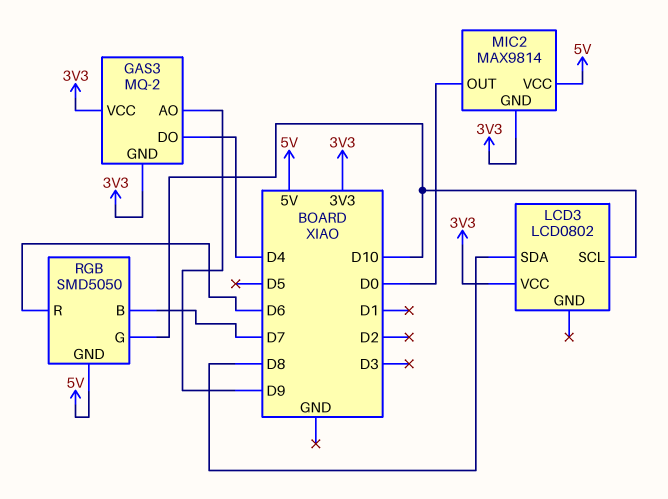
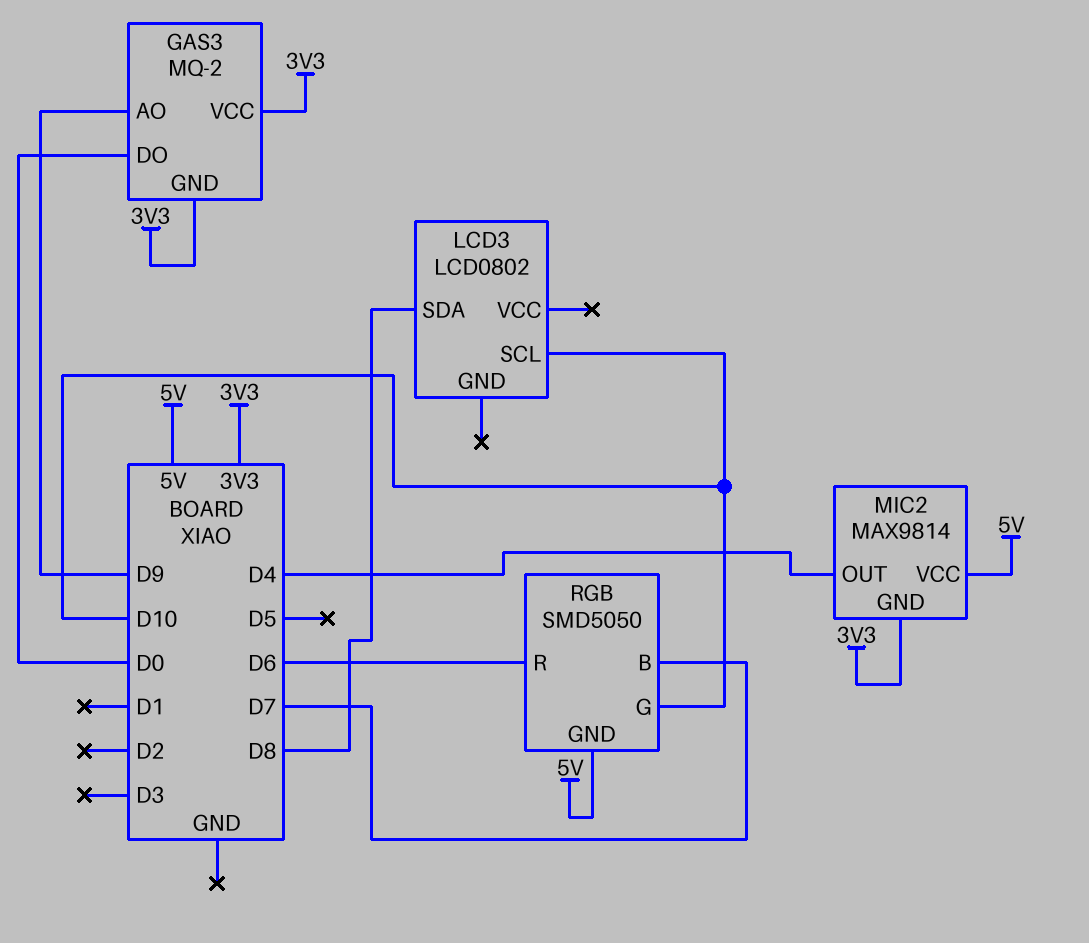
GAS3 pin DO: D4 -> D0
LCD3 pin VCC: 3V3 -> none
MIC2 pin OUT: D0 -> D4

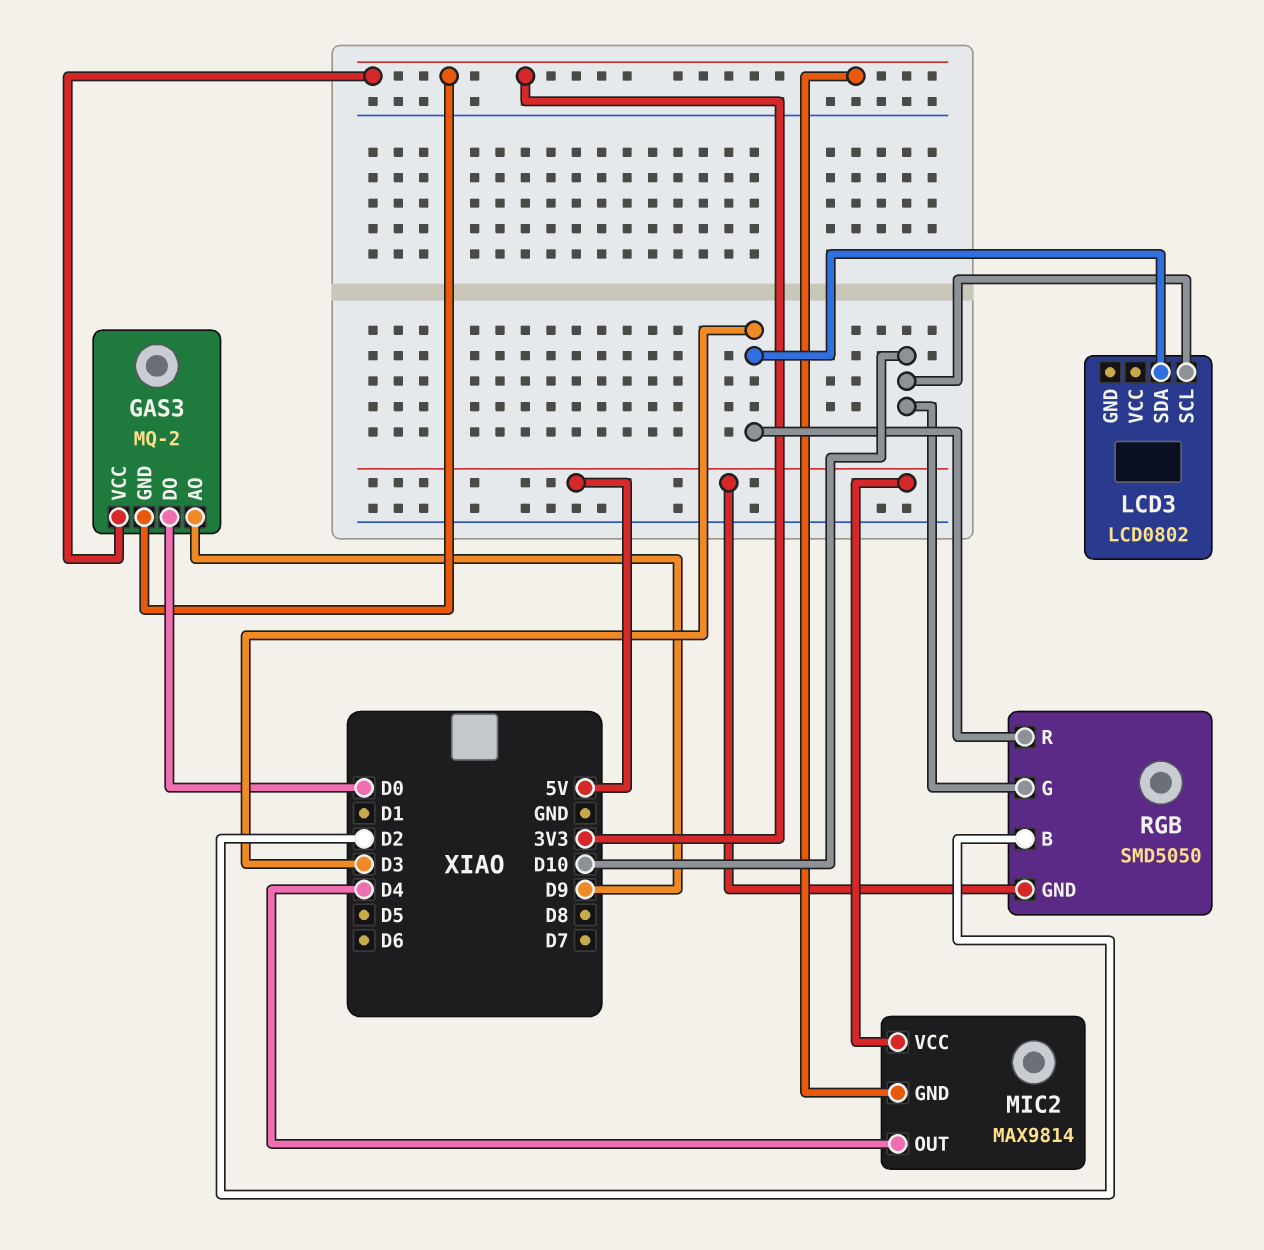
LCD3 pin SDA: D8 -> D3
RGB pin B: D7 -> D2
RGB pin R: D6 -> D3

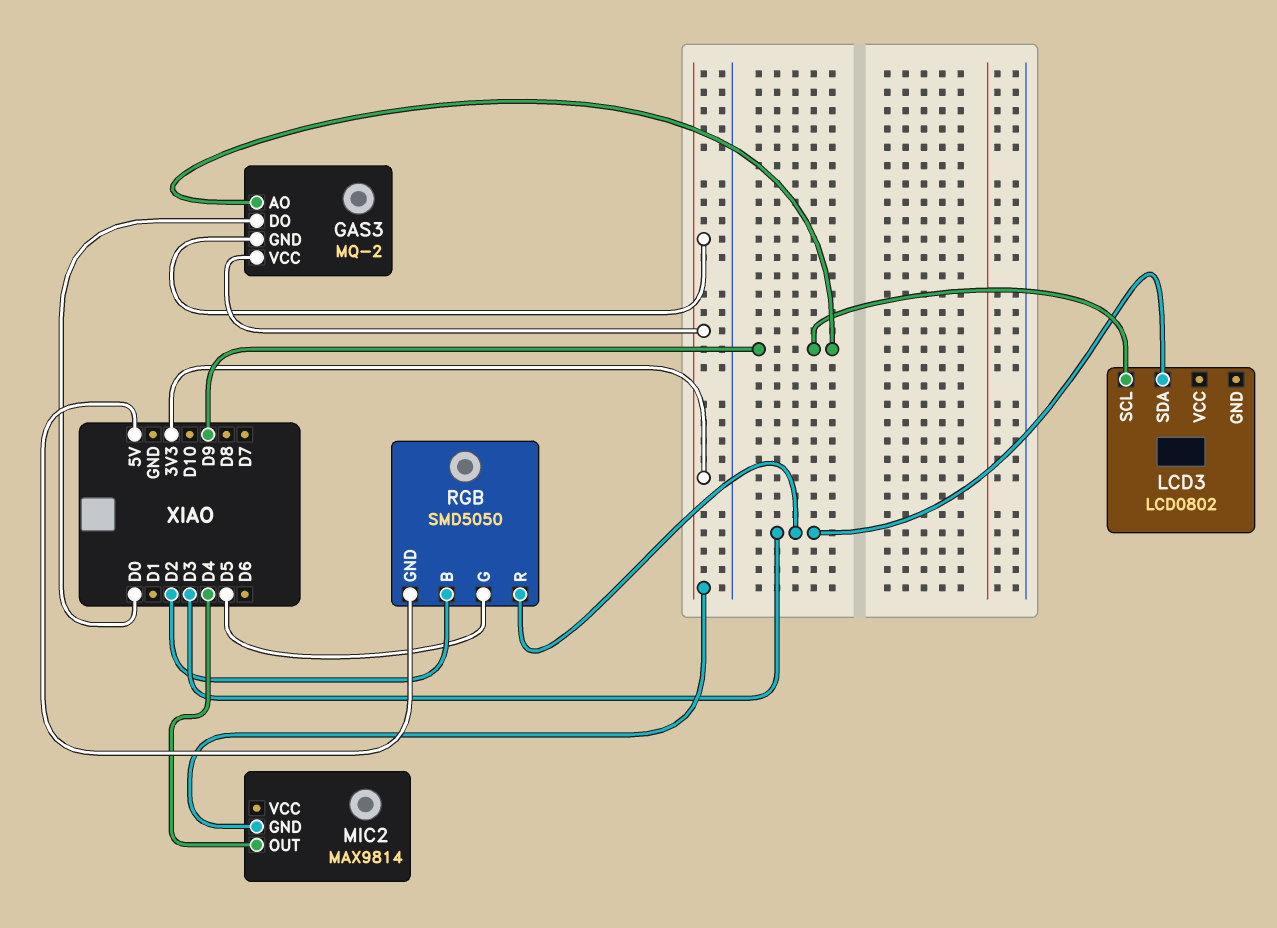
LCD3 pin SCL: D10 -> D9
MIC2 pin VCC: 5V -> none
RGB pin G: D10 -> D5

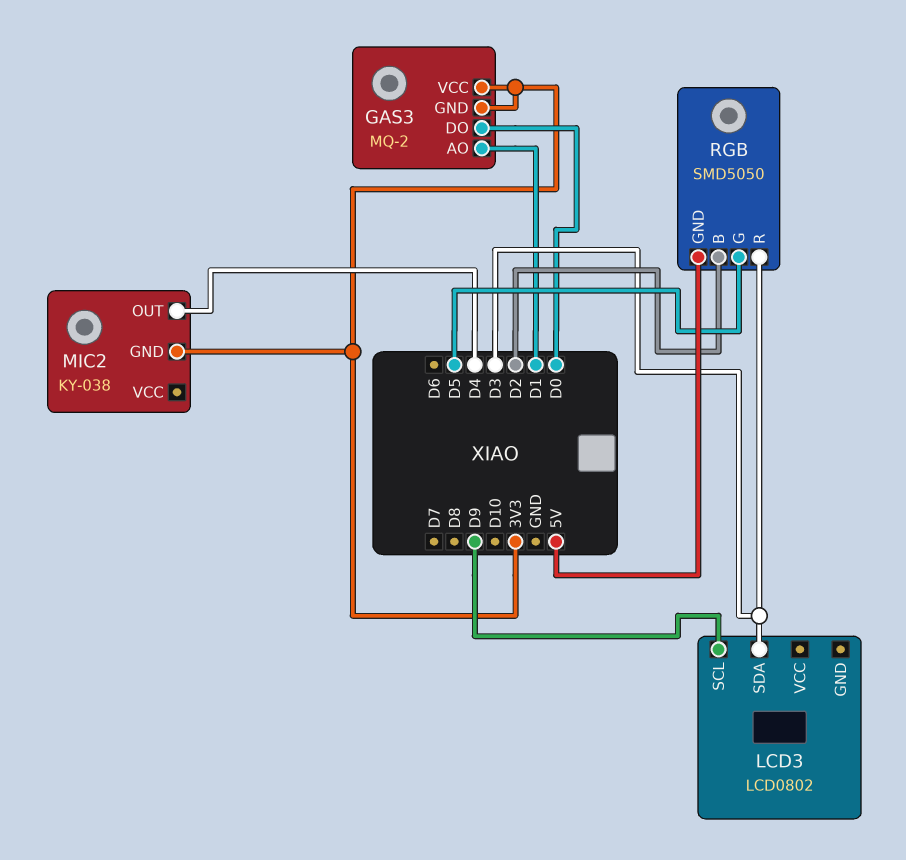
GAS3 pin AO: D9 -> D1
MIC2: MAX9814 -> KY-038

